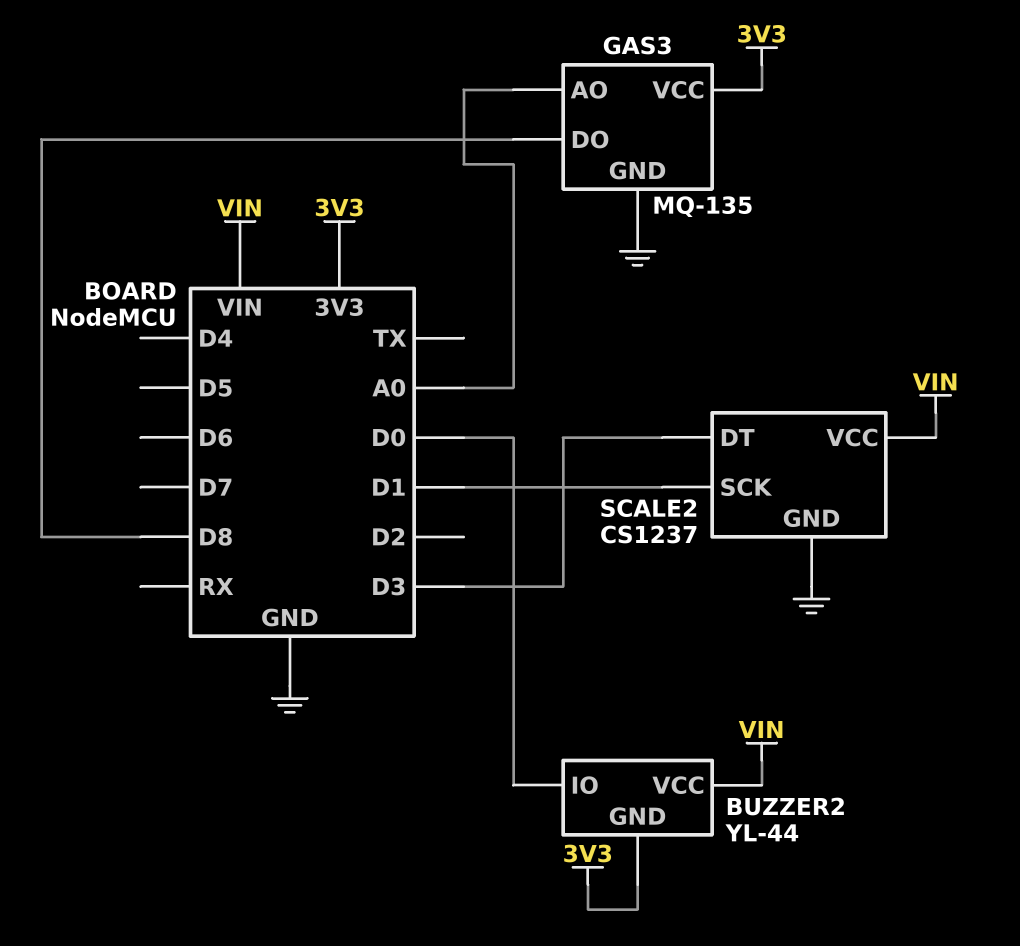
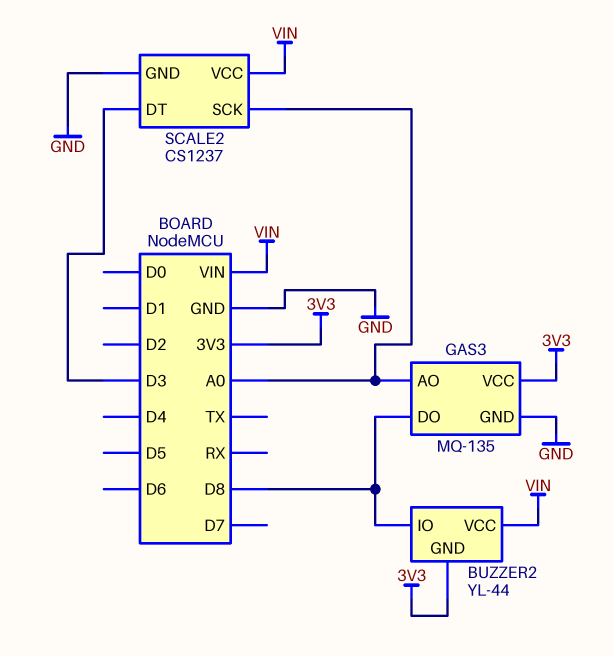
BUZZER2 pin IO: D0 -> D8
SCALE2 pin SCK: D1 -> A0

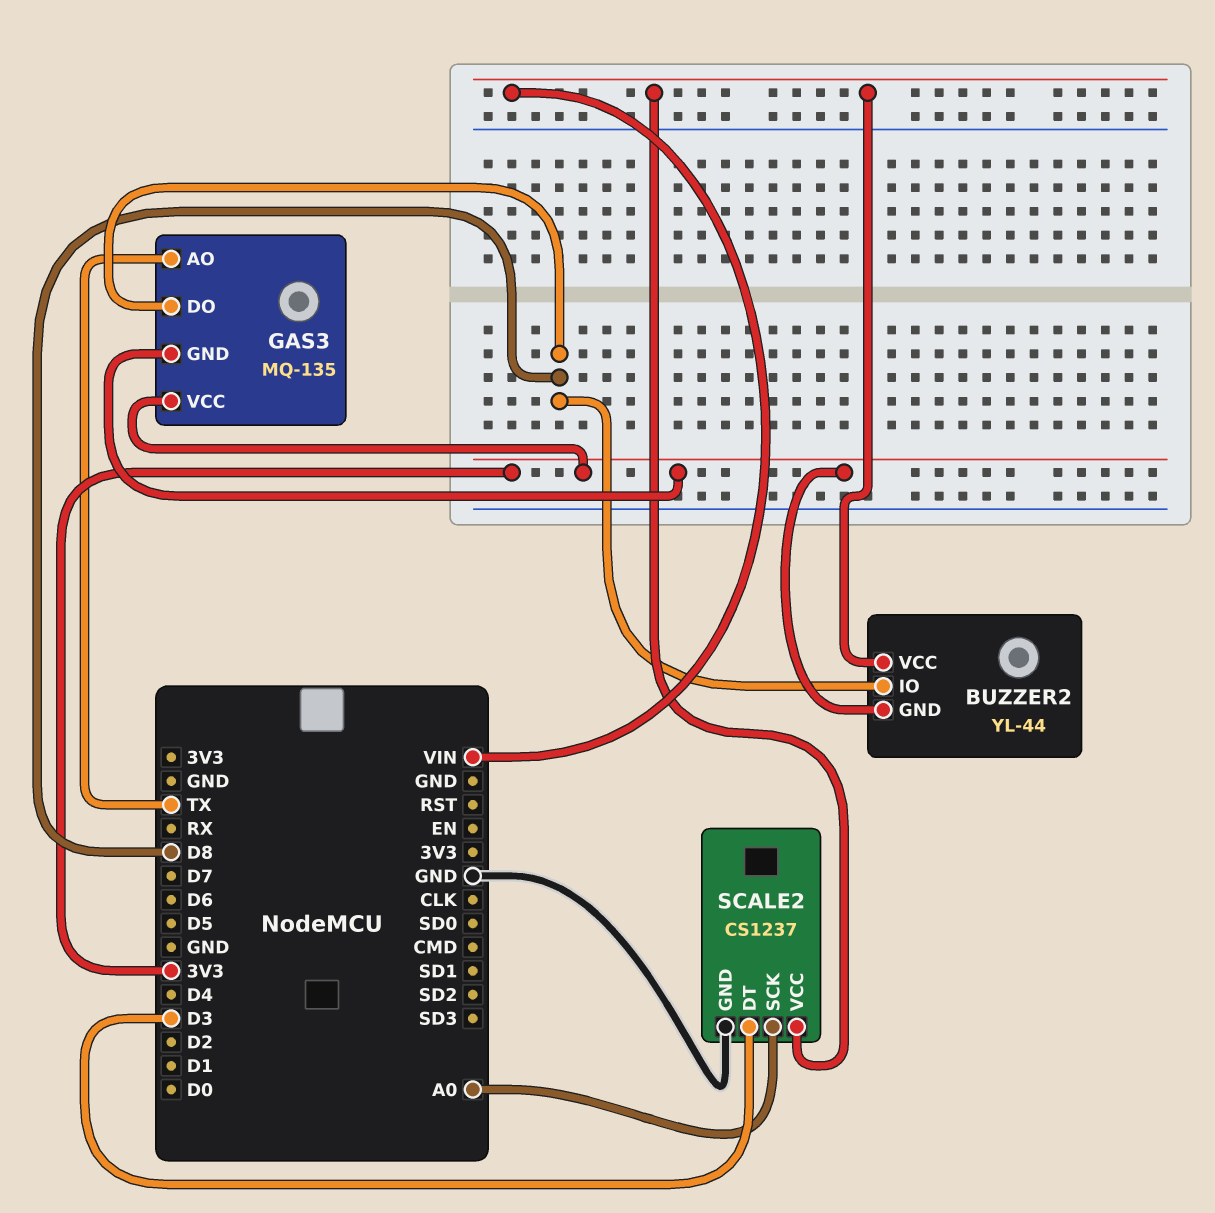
GAS3 pin AO: A0 -> TX
GAS3 pin GND: GND -> 3V3

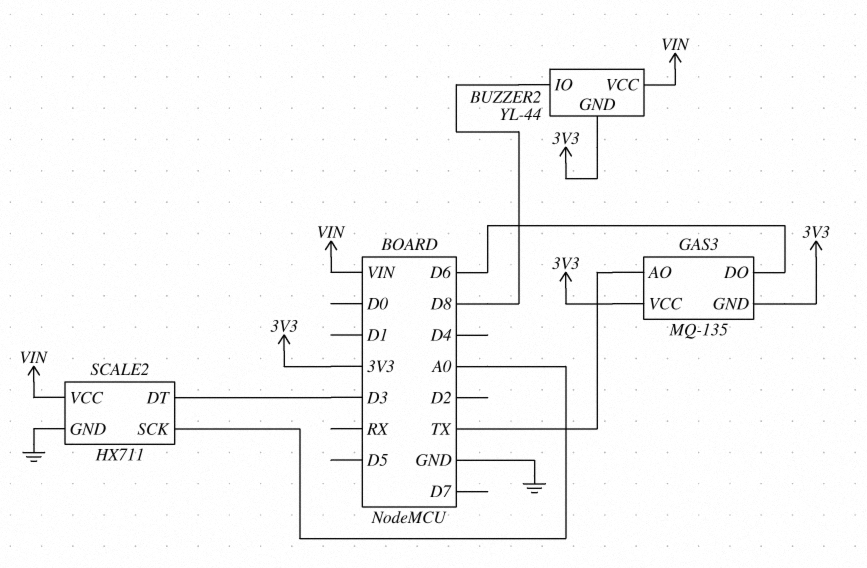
GAS3 pin DO: D8 -> D6
SCALE2: CS1237 -> HX711

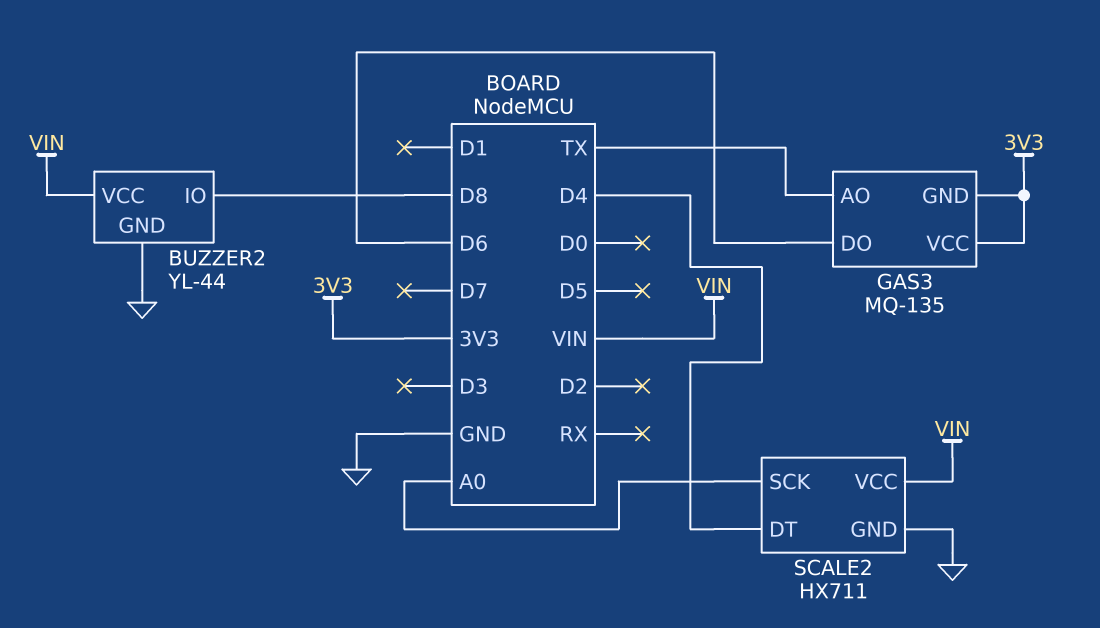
BUZZER2 pin GND: 3V3 -> GND
SCALE2 pin DT: D3 -> D4

